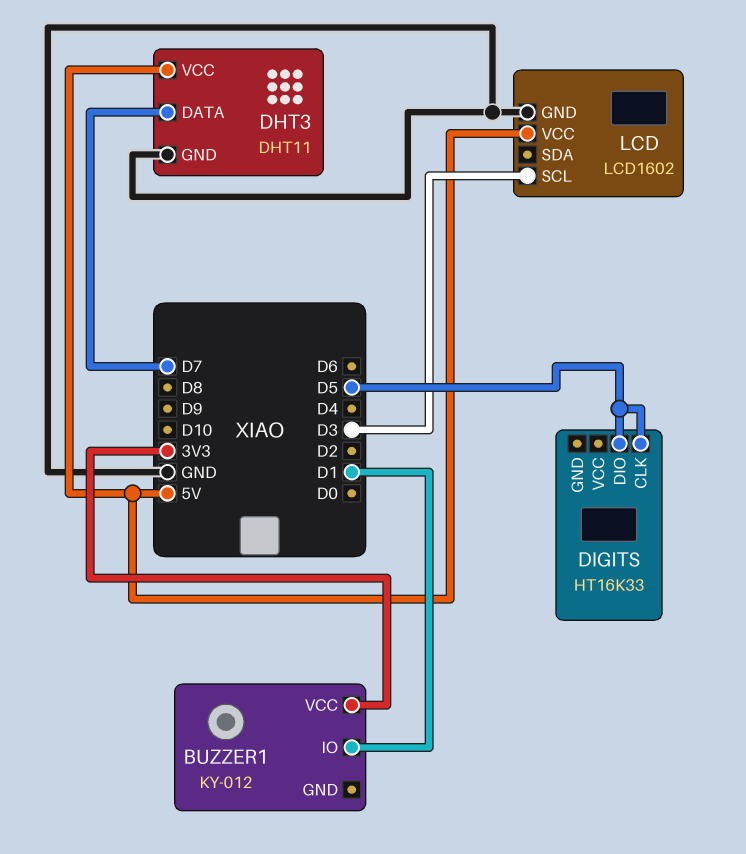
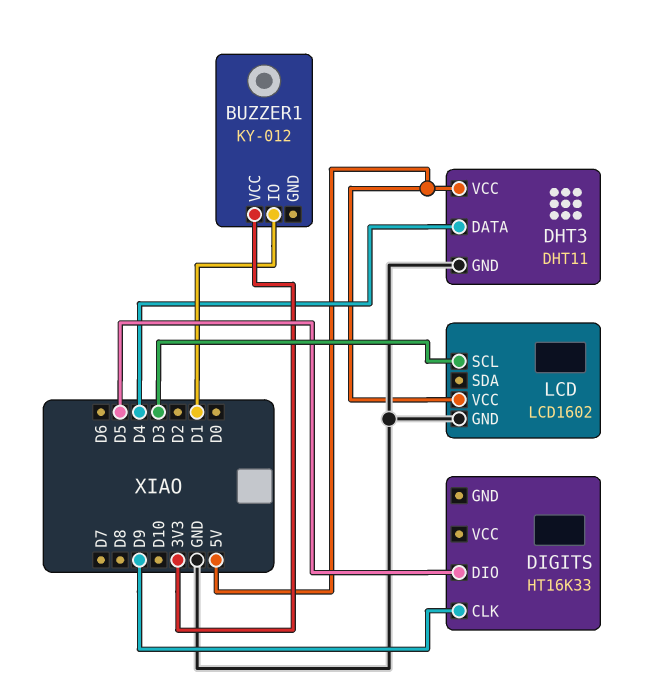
DHT3 pin DATA: D7 -> D4
DIGITS pin CLK: D5 -> D9

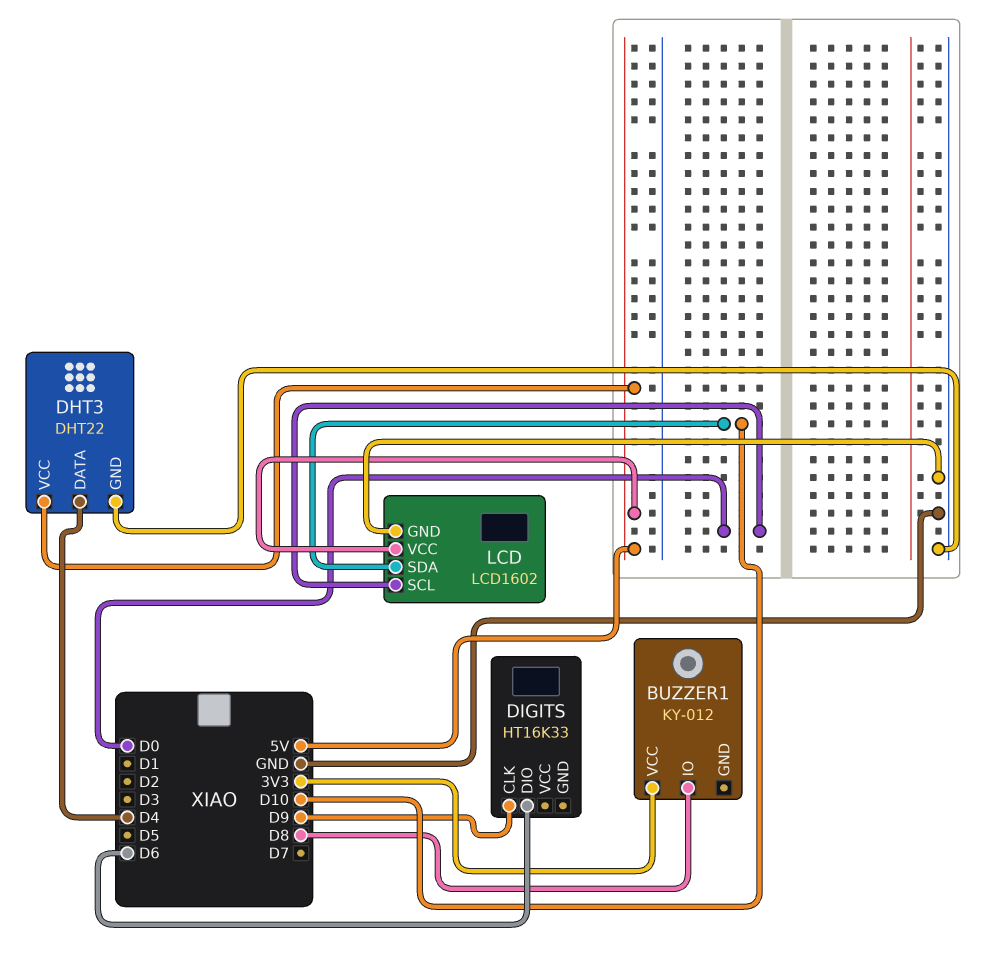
BUZZER1 pin IO: D1 -> D8
DHT3: DHT11 -> DHT22
DIGITS pin DIO: D5 -> D6
LCD pin SCL: D3 -> D0
LCD pin SDA: none -> D10

